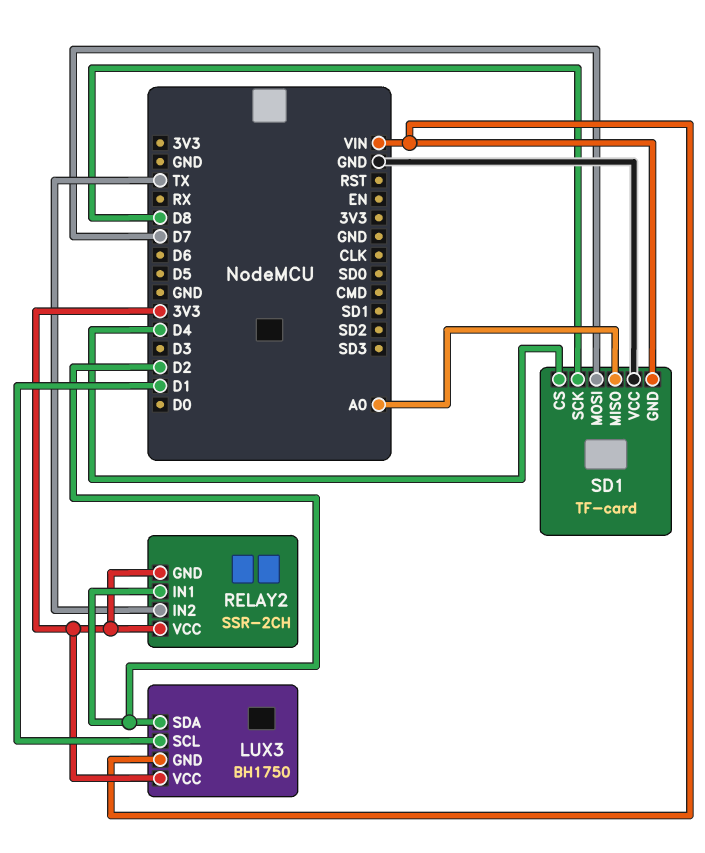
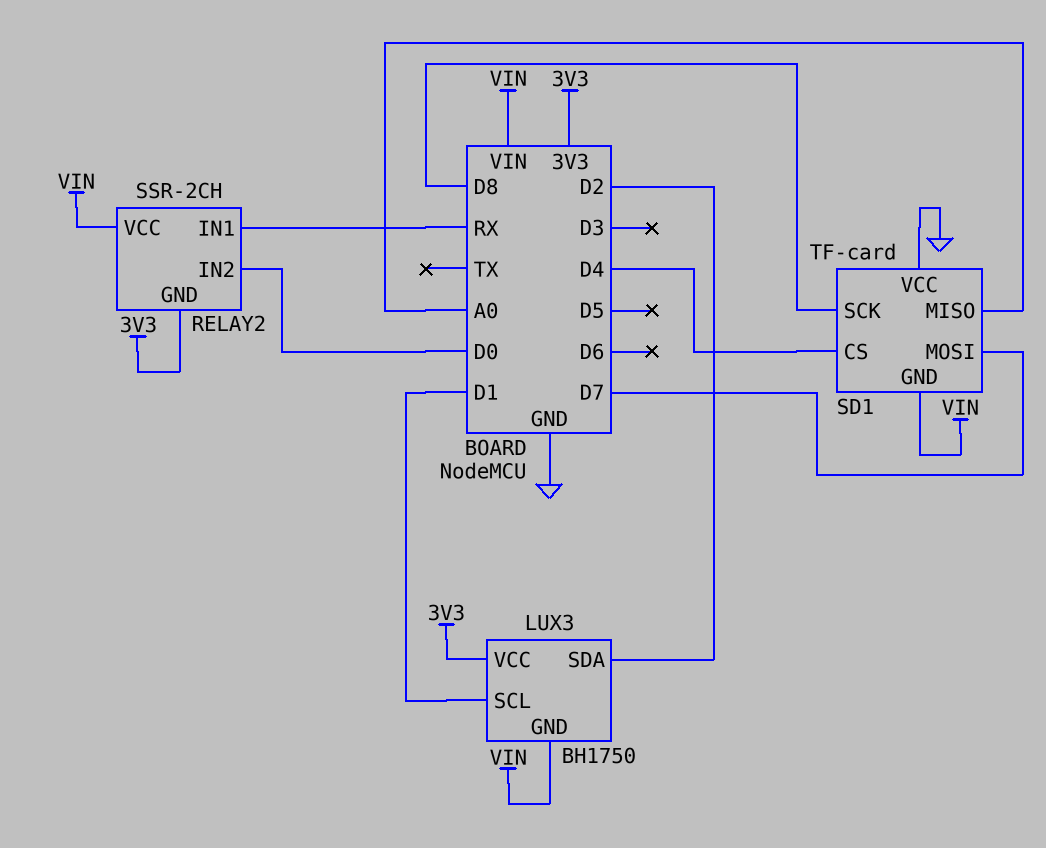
RELAY2 pin IN1: D2 -> RX
RELAY2 pin IN2: TX -> D0
RELAY2 pin VCC: 3V3 -> VIN

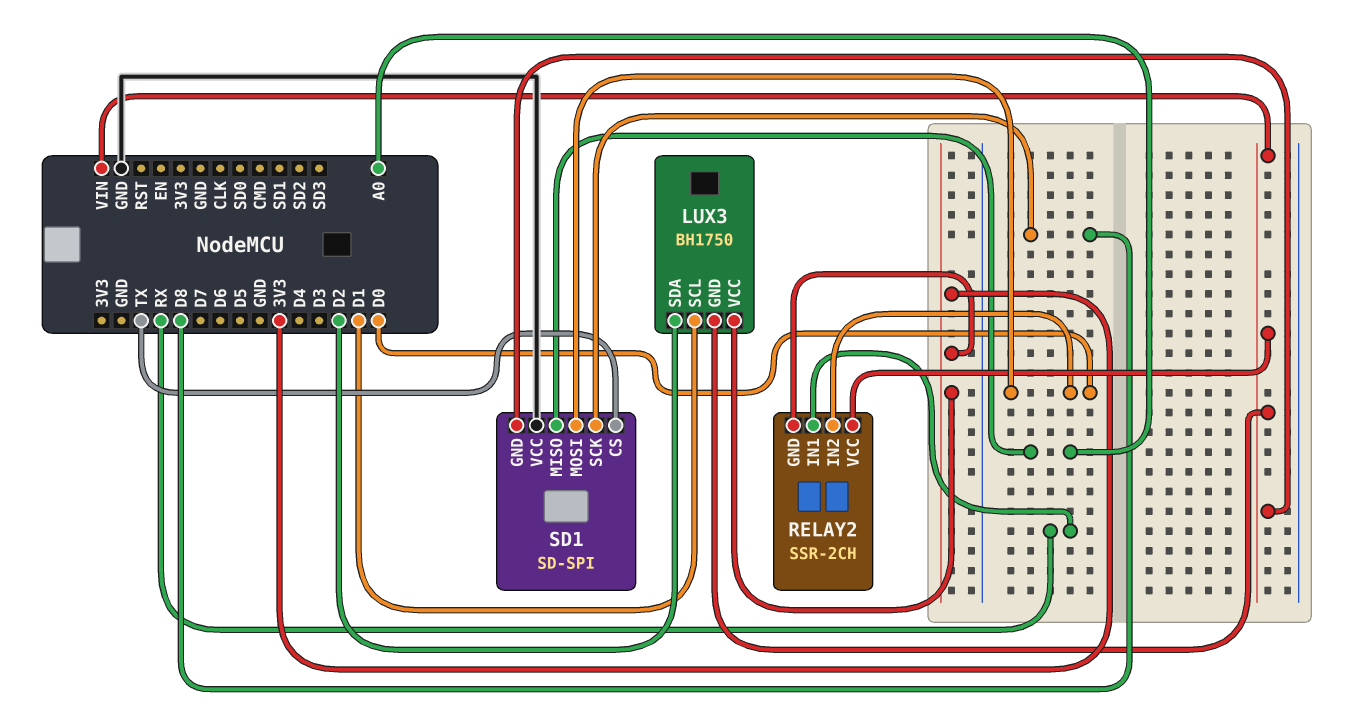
SD1: TF-card -> SD-SPI
SD1 pin CS: D4 -> TX
SD1 pin MOSI: D7 -> D0

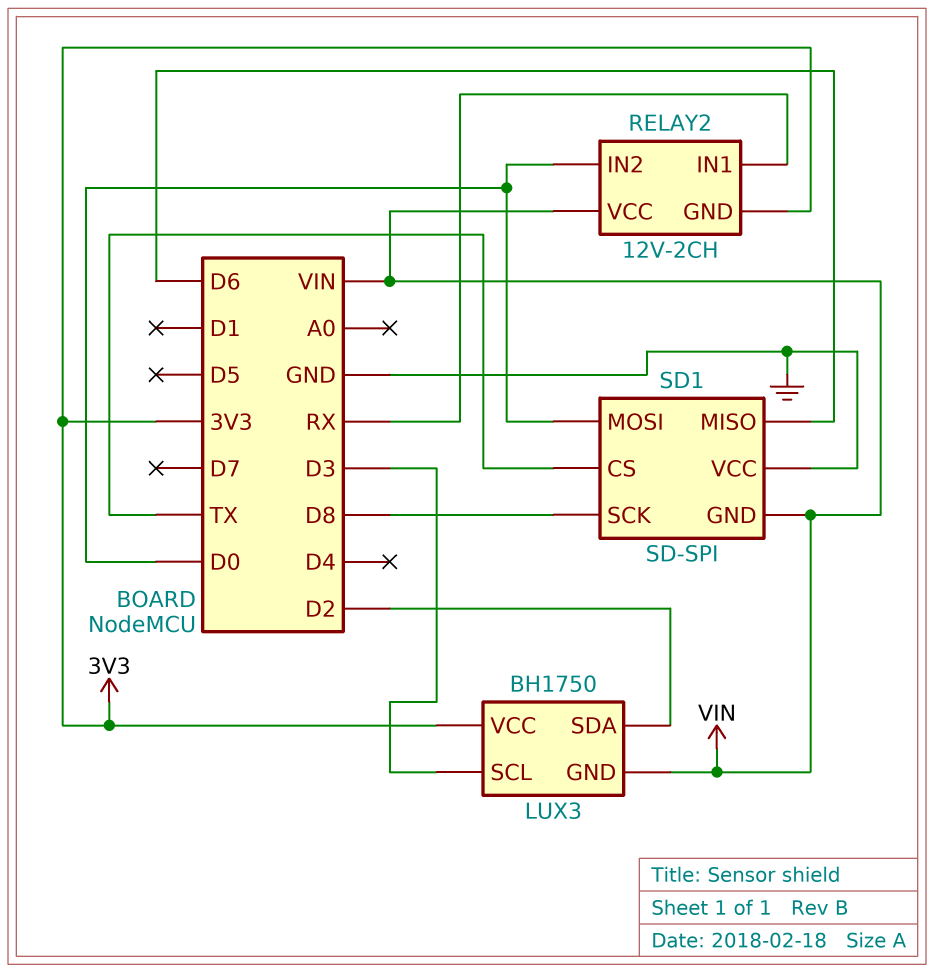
LUX3 pin SCL: D1 -> D3
RELAY2: SSR-2CH -> 12V-2CH
SD1 pin MISO: A0 -> D6

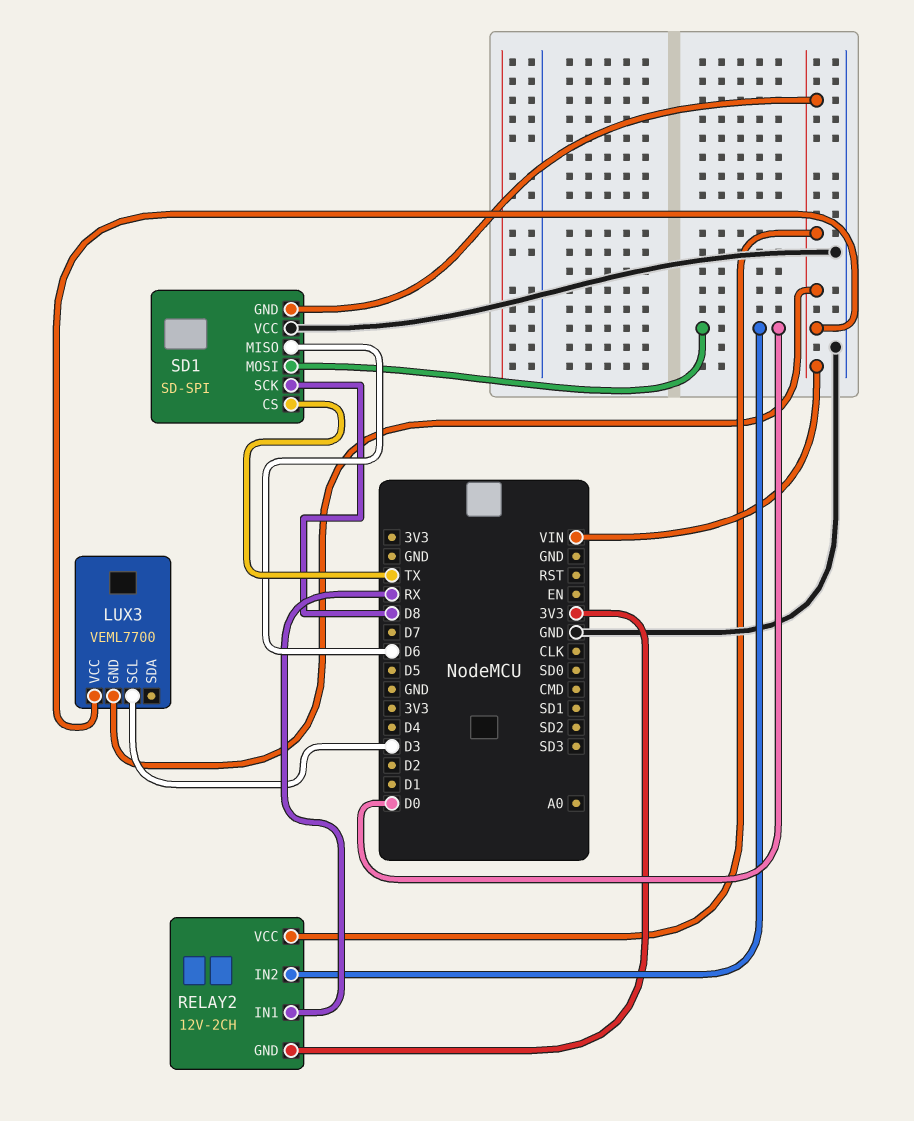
LUX3: BH1750 -> VEML7700
LUX3 pin SDA: D2 -> none
LUX3 pin VCC: 3V3 -> VIN

